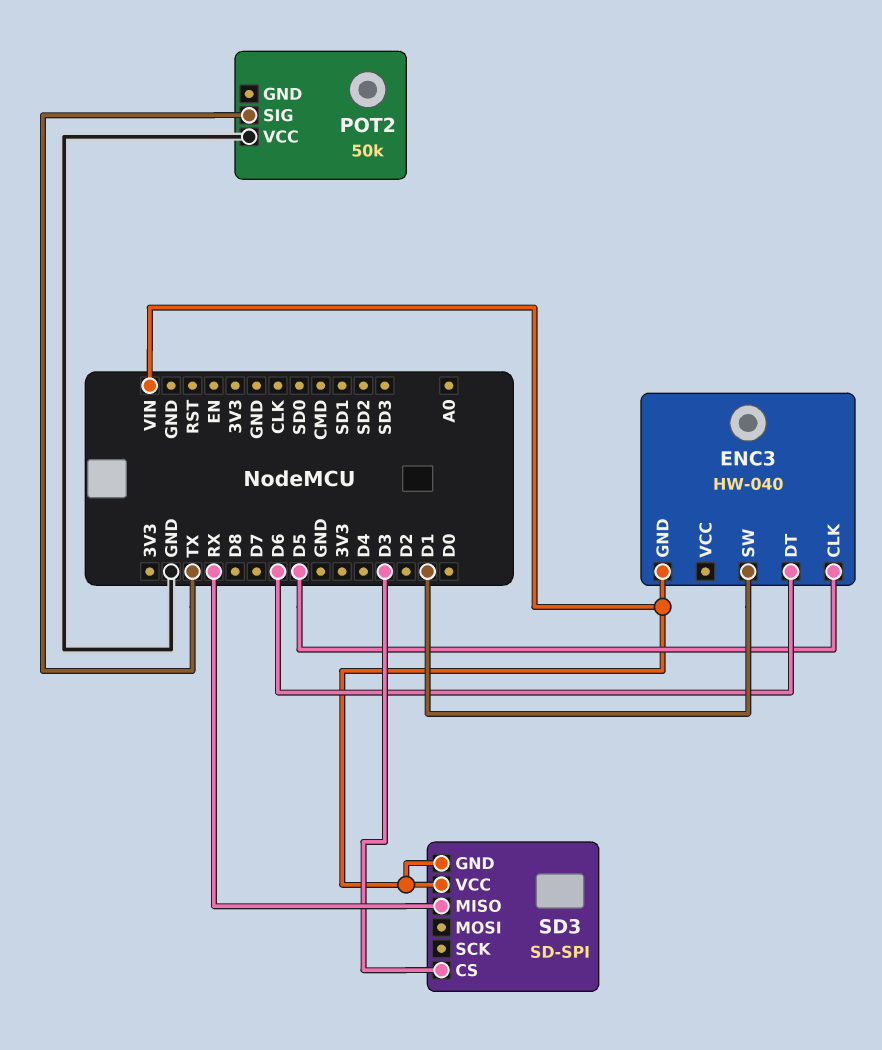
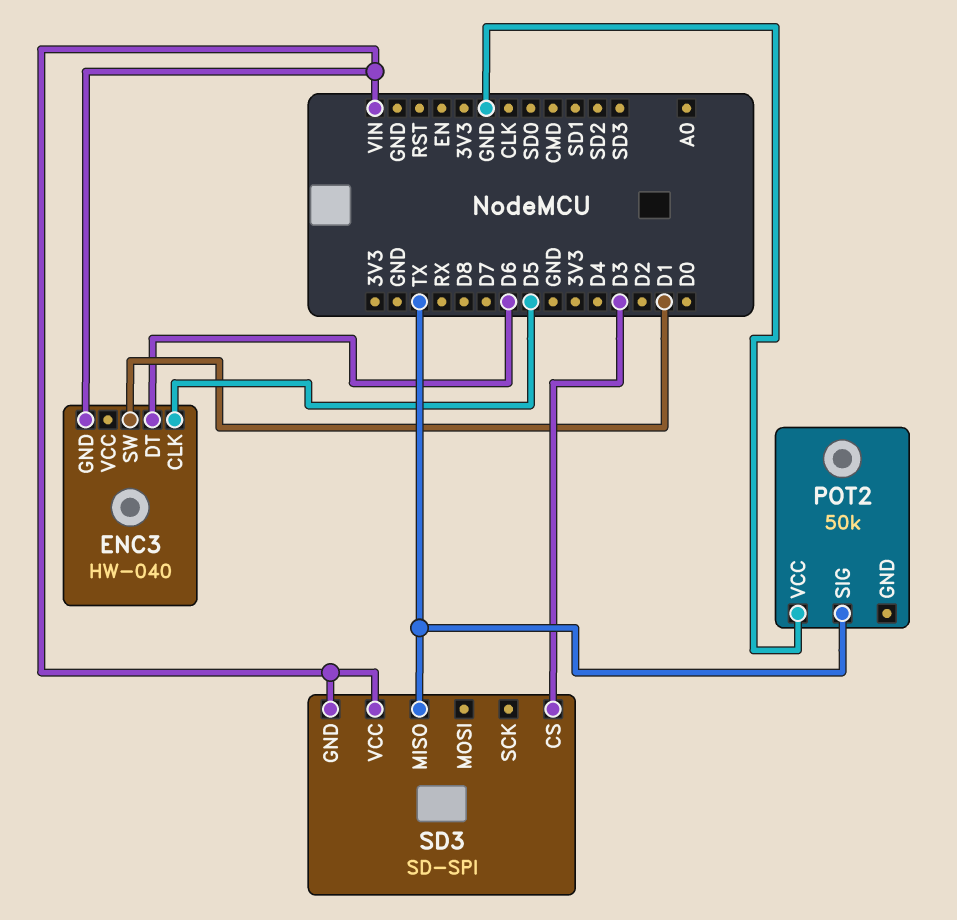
SD3 pin MISO: RX -> TX

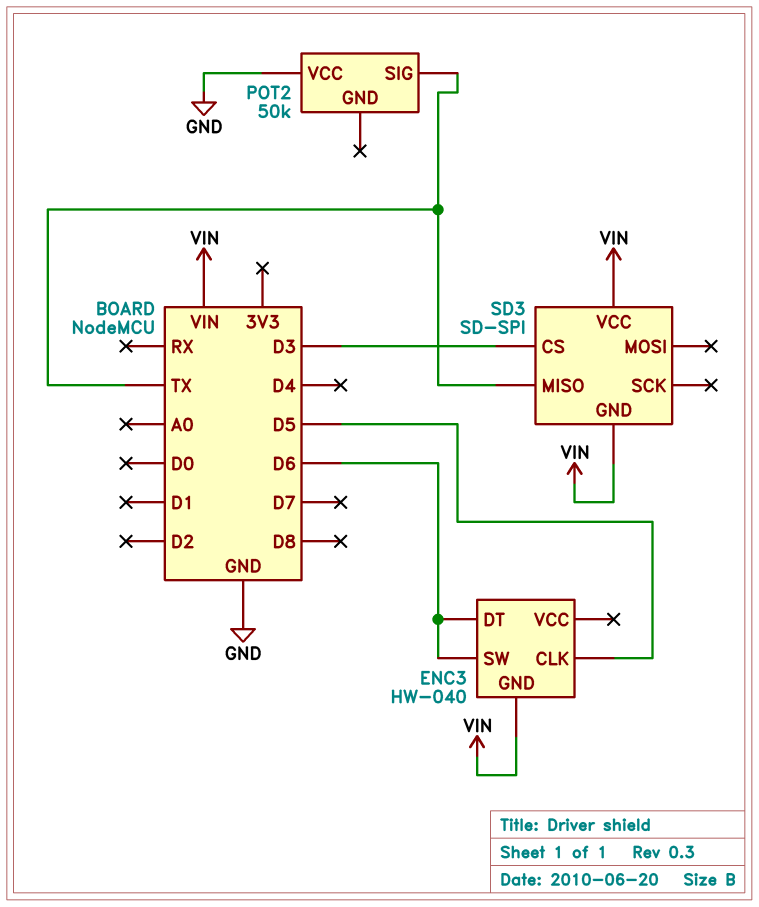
ENC3 pin SW: D1 -> D6

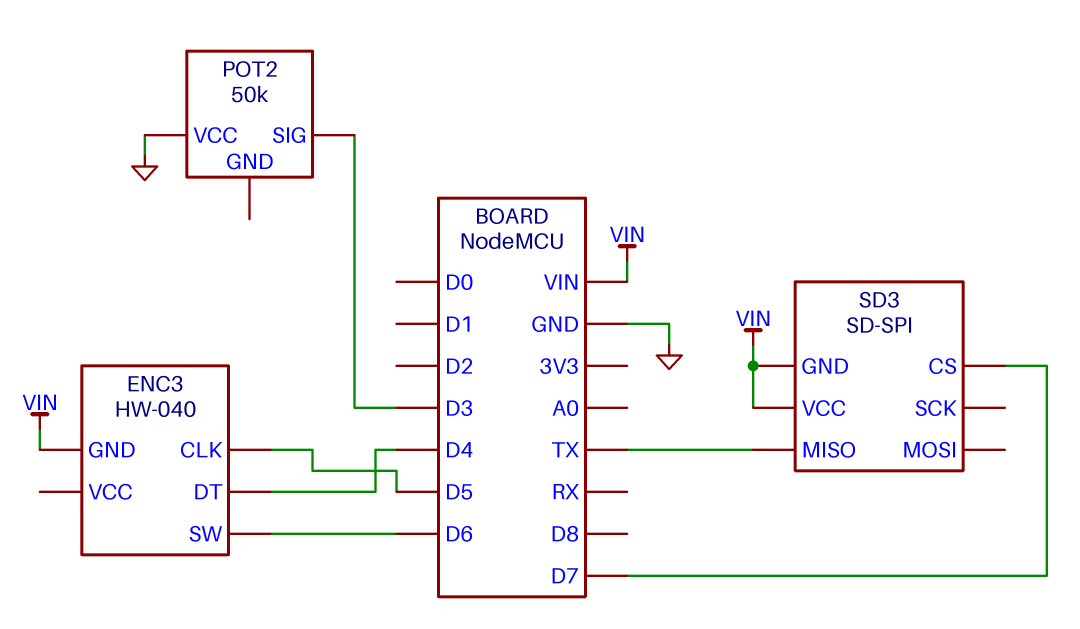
ENC3 pin DT: D6 -> D4
POT2 pin SIG: TX -> D3
SD3 pin CS: D3 -> D7

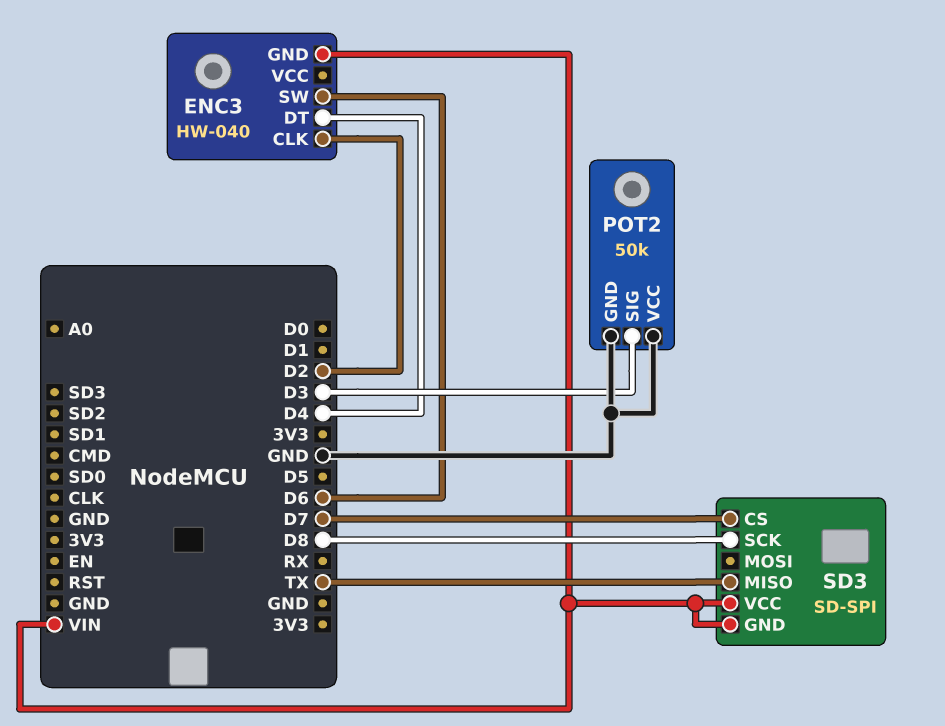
ENC3 pin CLK: D5 -> D2
POT2 pin GND: none -> GND
SD3 pin SCK: none -> D8

